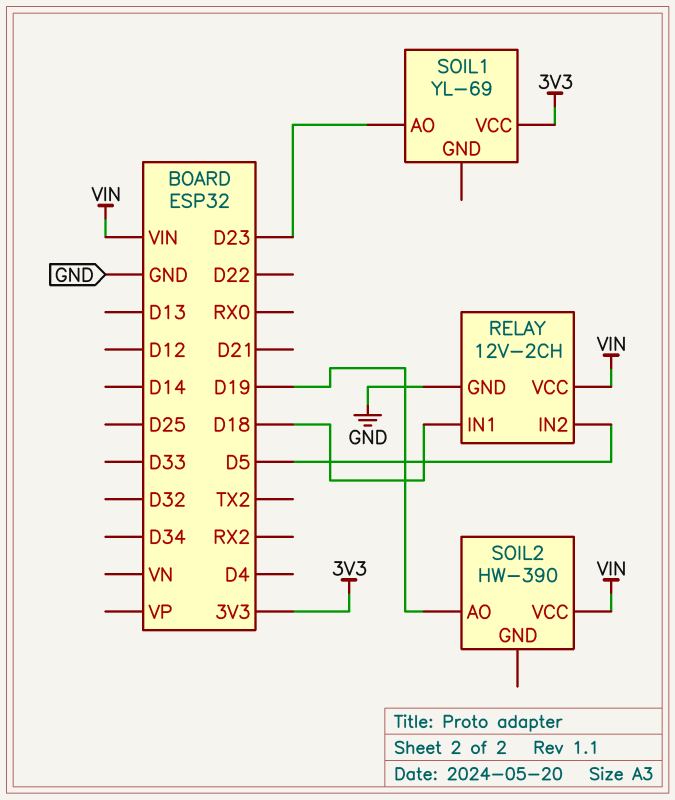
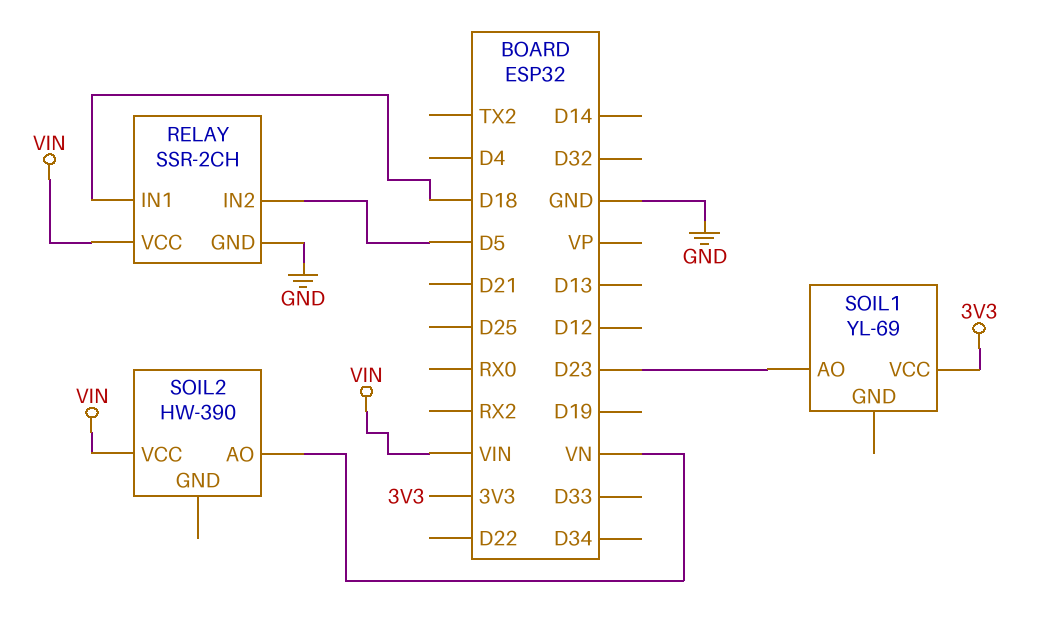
RELAY: 12V-2CH -> SSR-2CH
SOIL2 pin AO: D19 -> VN

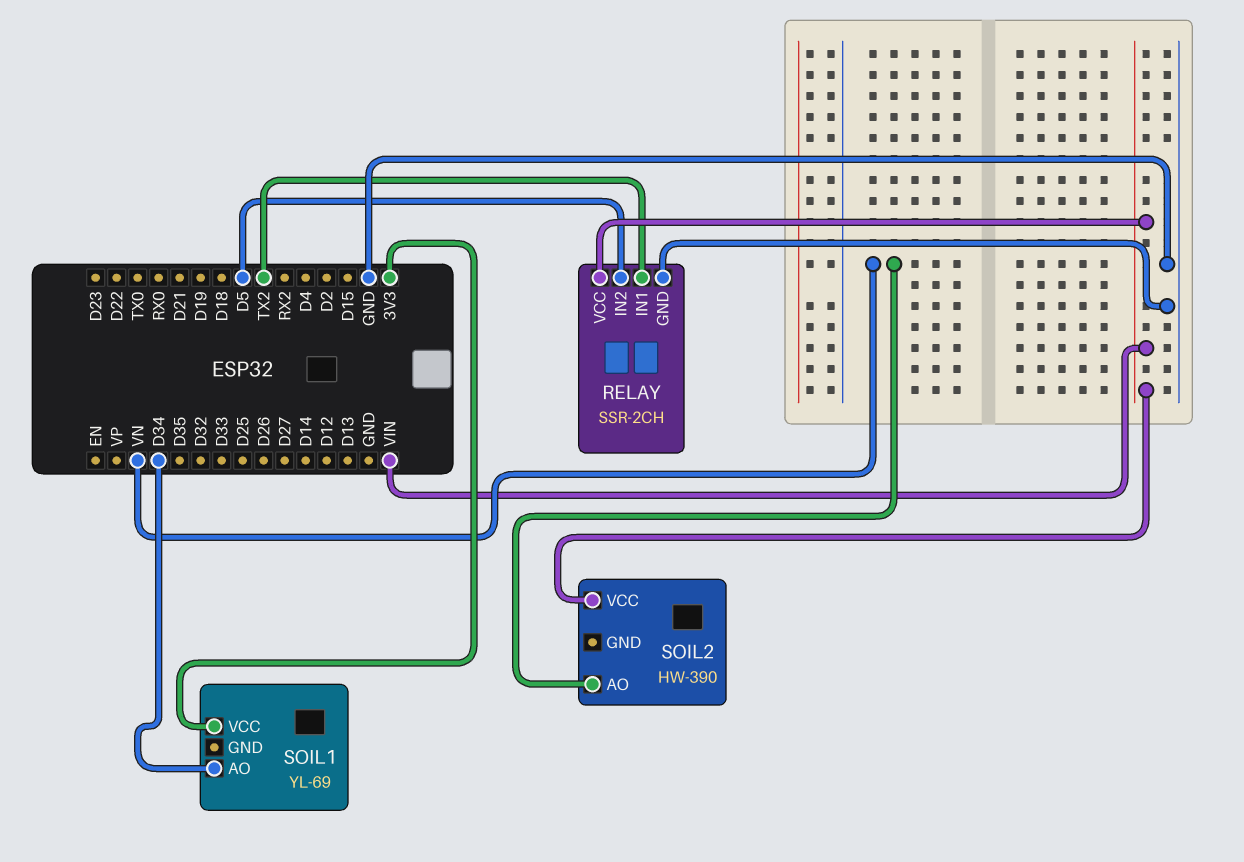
RELAY pin IN1: D18 -> TX2
SOIL1 pin AO: D23 -> D34

